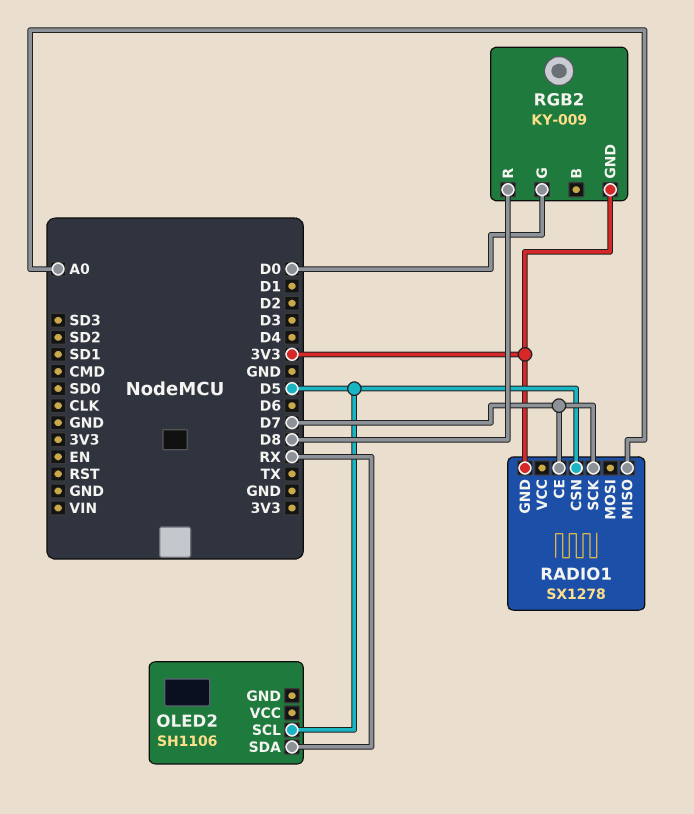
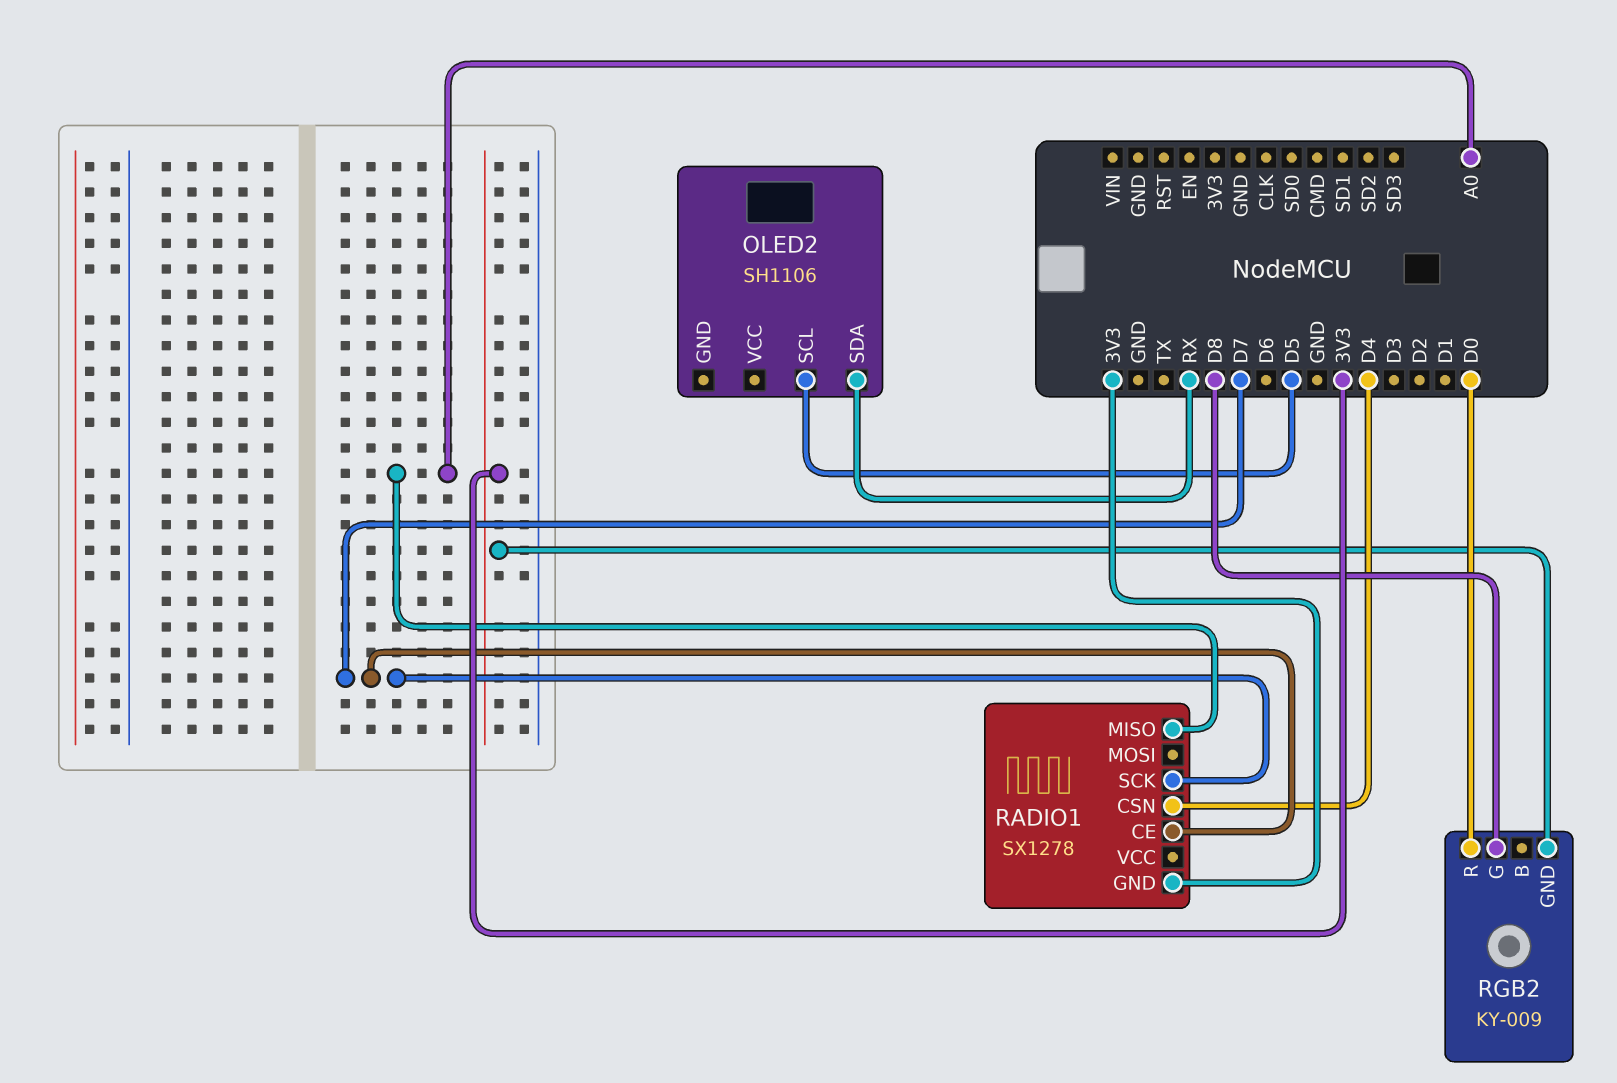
RADIO1 pin CSN: D5 -> D4
RGB2 pin G: D0 -> D8
RGB2 pin R: D8 -> D0

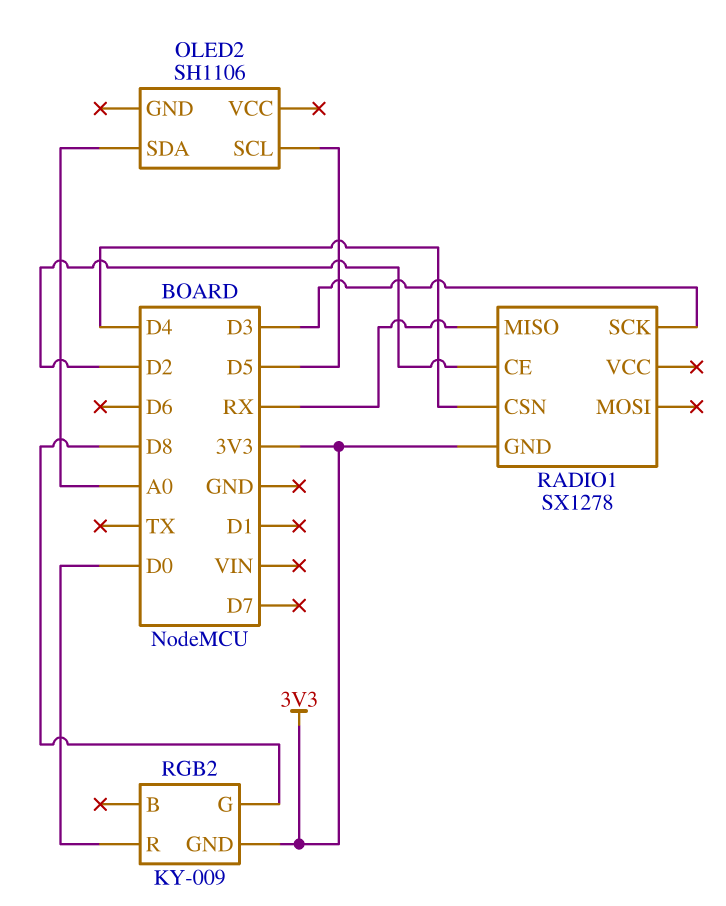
OLED2 pin SDA: RX -> A0
RADIO1 pin CE: D7 -> D2
RADIO1 pin MISO: A0 -> RX
RADIO1 pin SCK: D7 -> D3

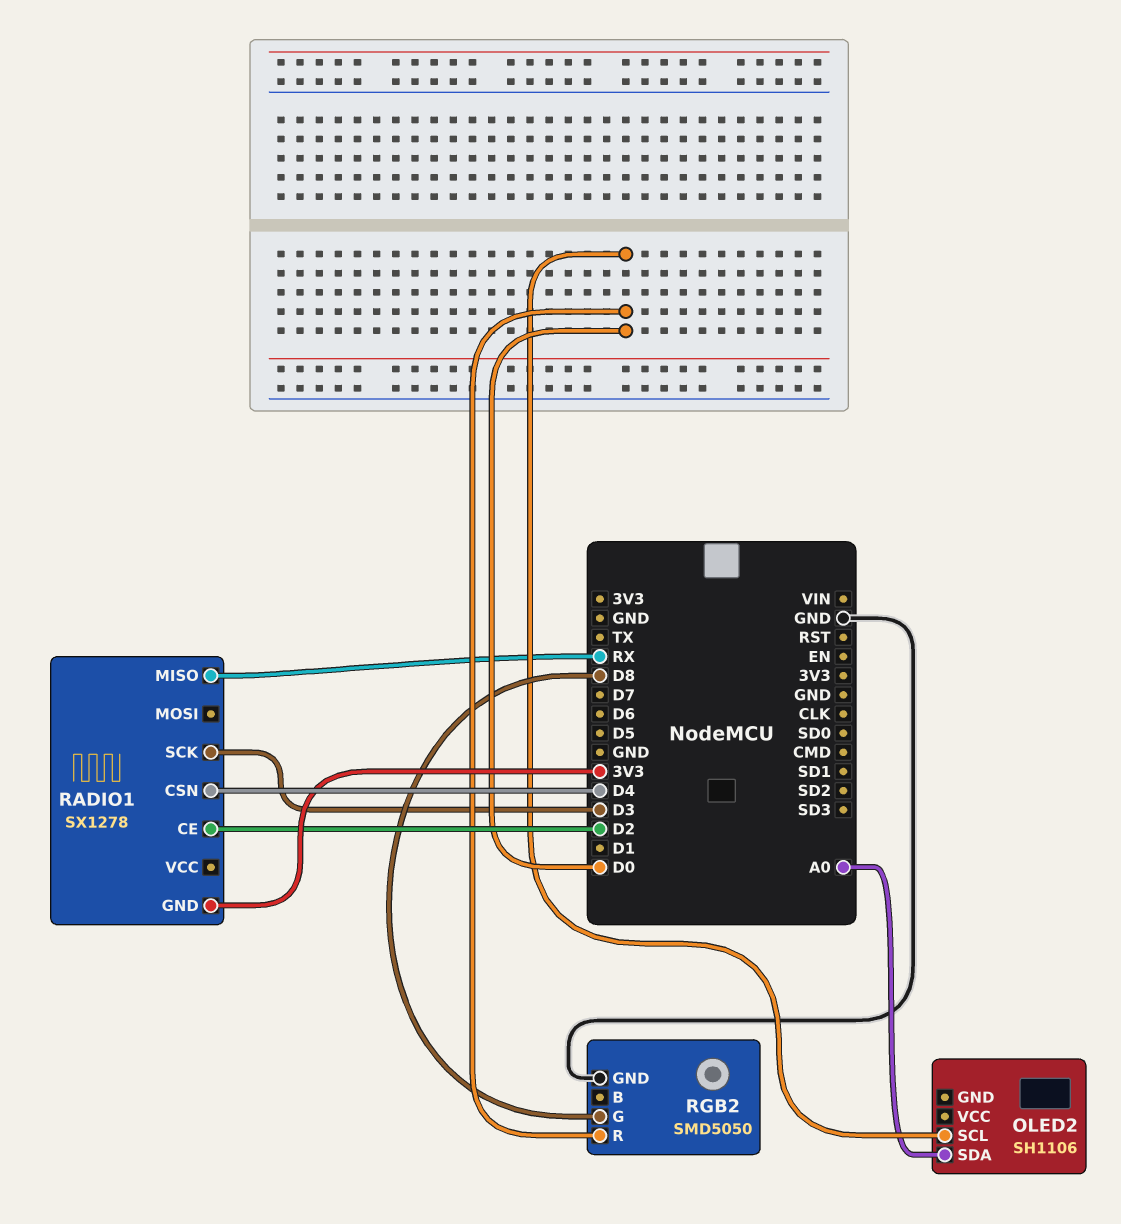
OLED2 pin SCL: D5 -> D0
RGB2: KY-009 -> SMD5050
RGB2 pin GND: 3V3 -> GND

